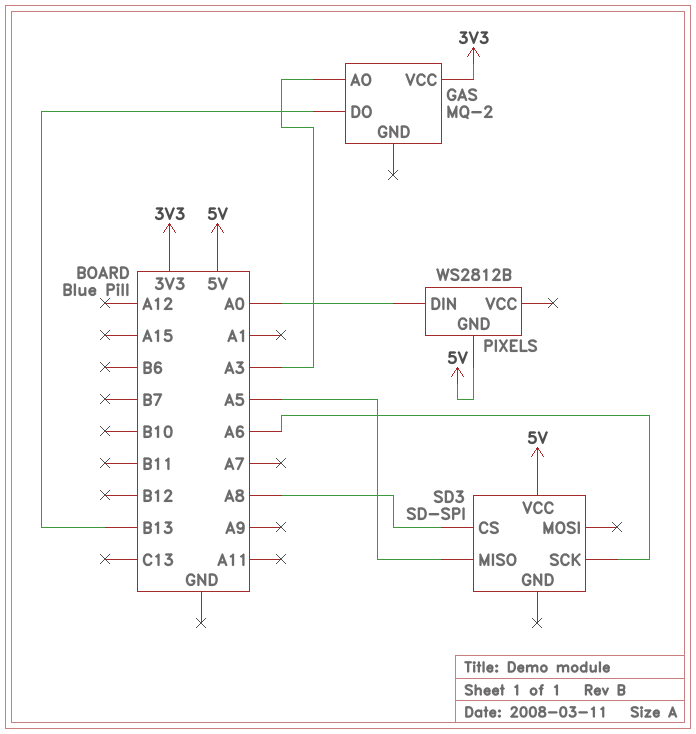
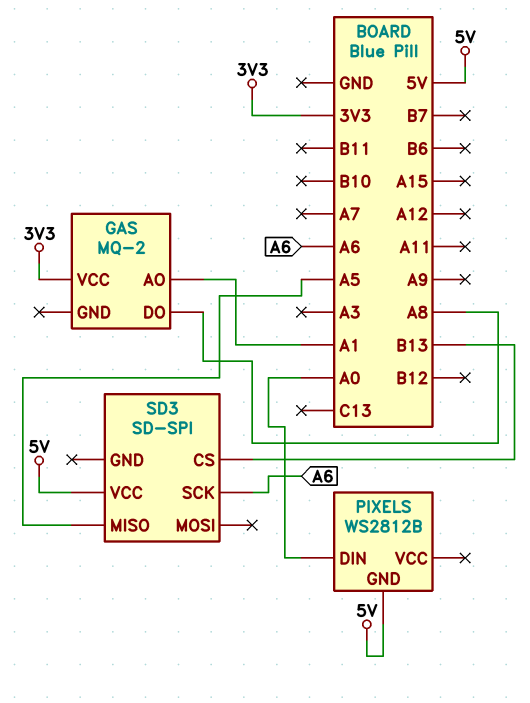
GAS pin AO: A3 -> A1
GAS pin DO: B13 -> A8
SD3 pin CS: A8 -> B13

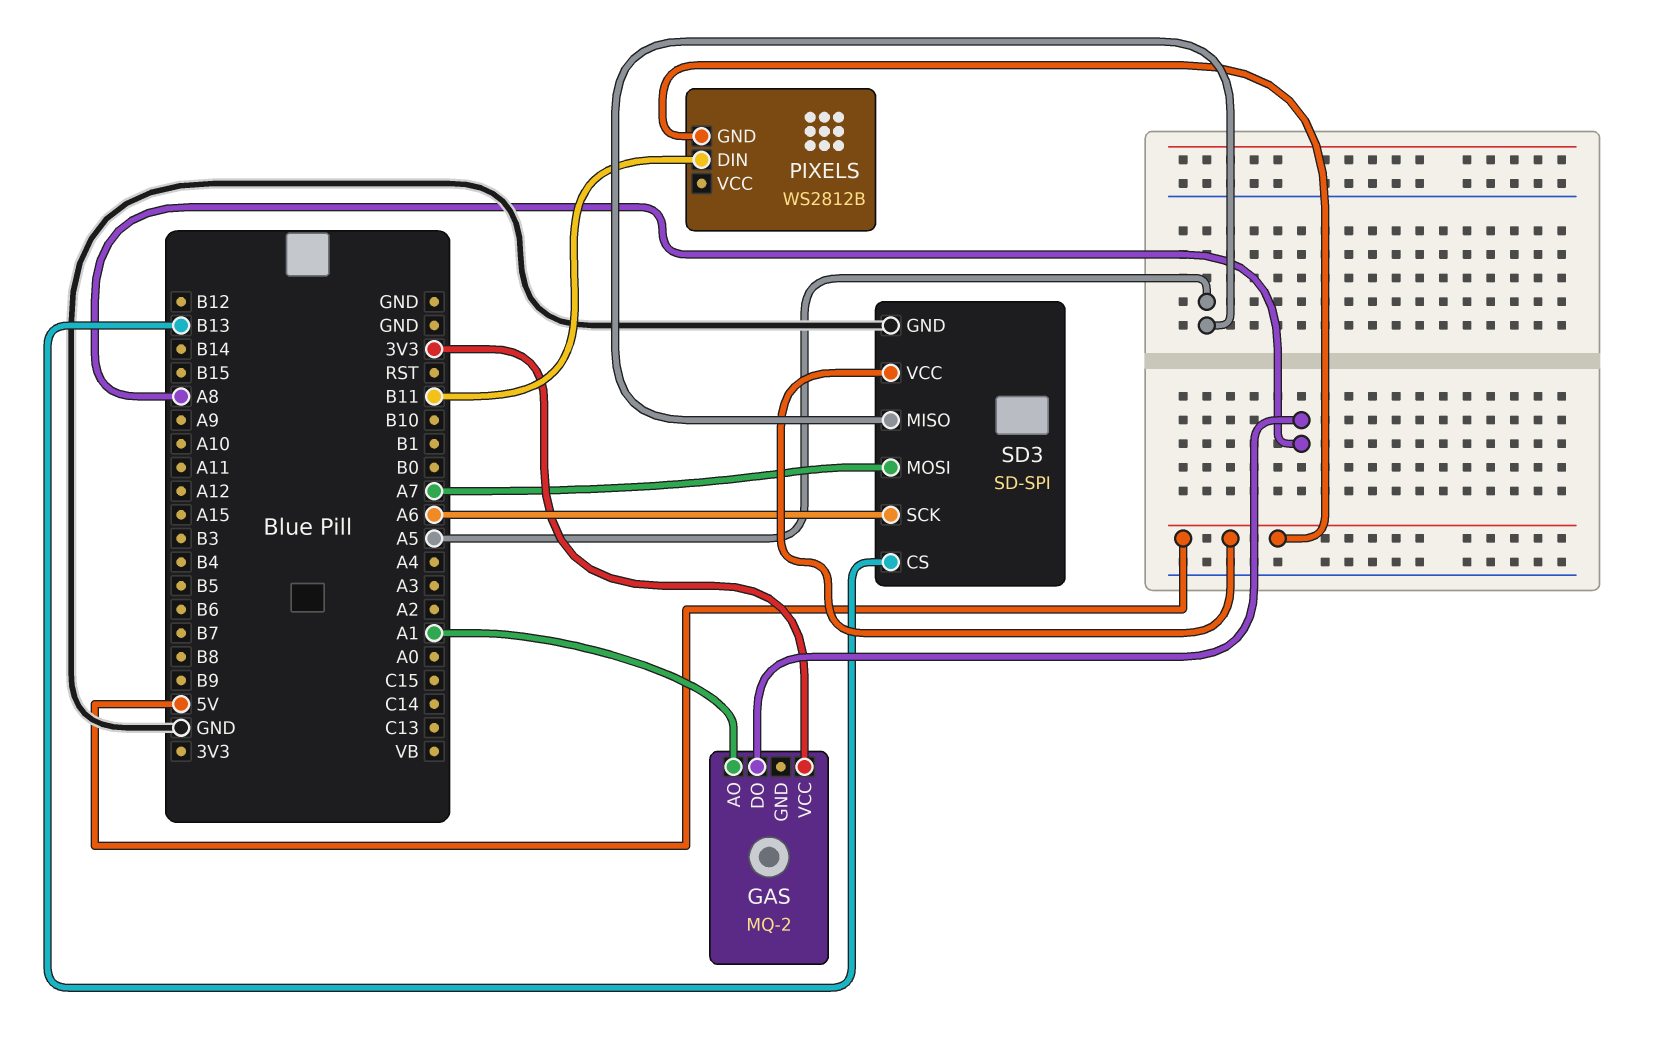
PIXELS pin DIN: A0 -> B11
SD3 pin GND: none -> GND
SD3 pin MOSI: none -> A7

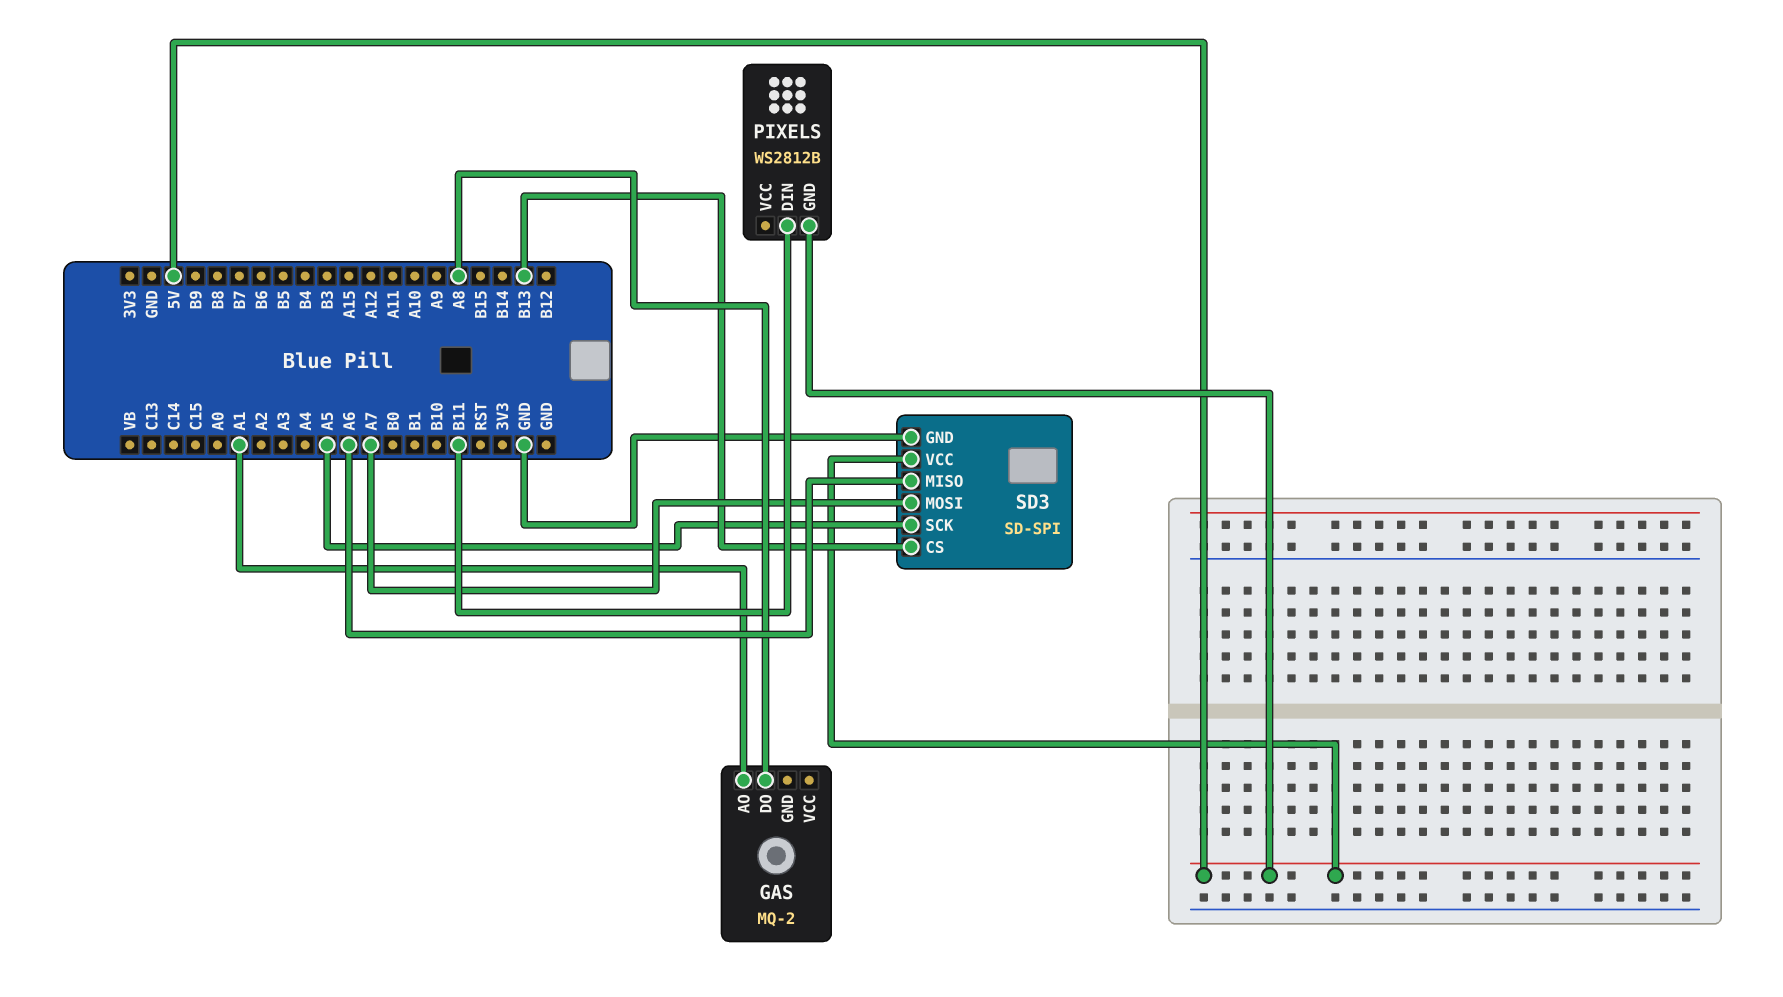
GAS pin VCC: 3V3 -> none
SD3 pin MISO: A5 -> A6
SD3 pin SCK: A6 -> A5

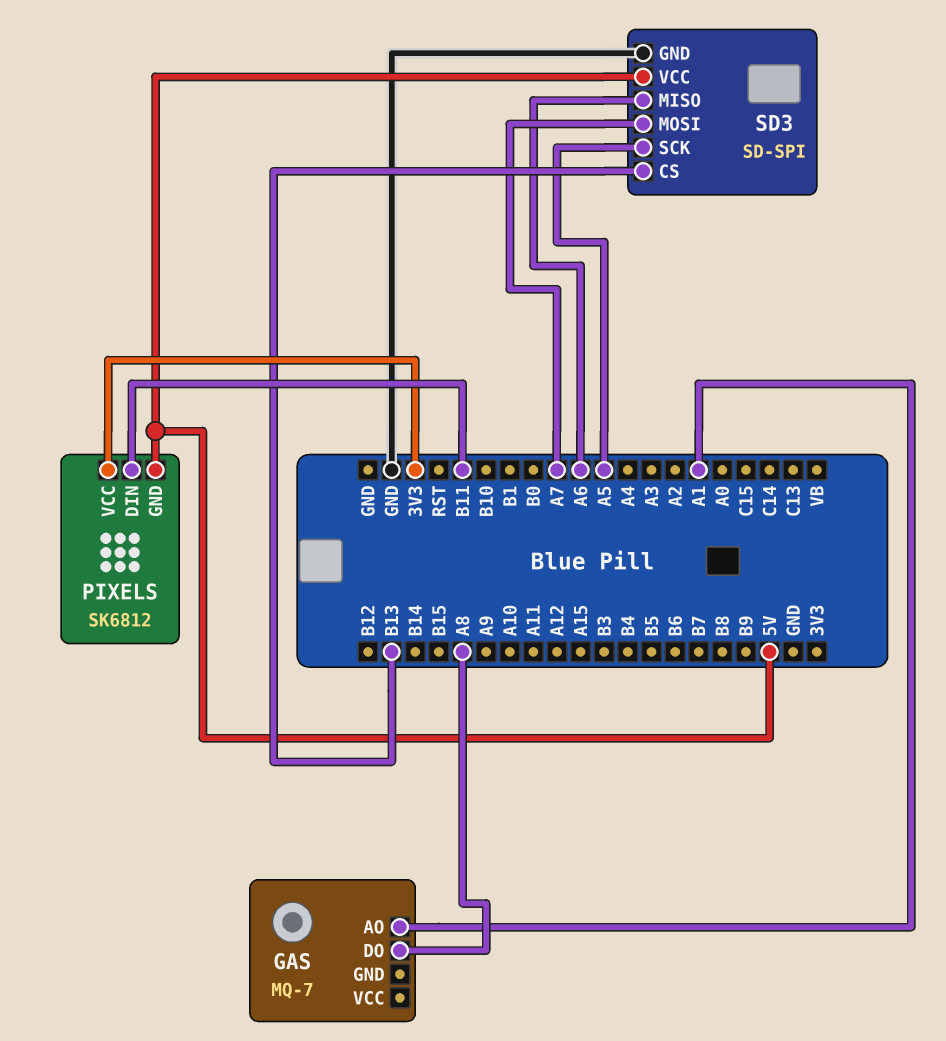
GAS: MQ-2 -> MQ-7
PIXELS: WS2812B -> SK6812
PIXELS pin VCC: none -> 3V3

